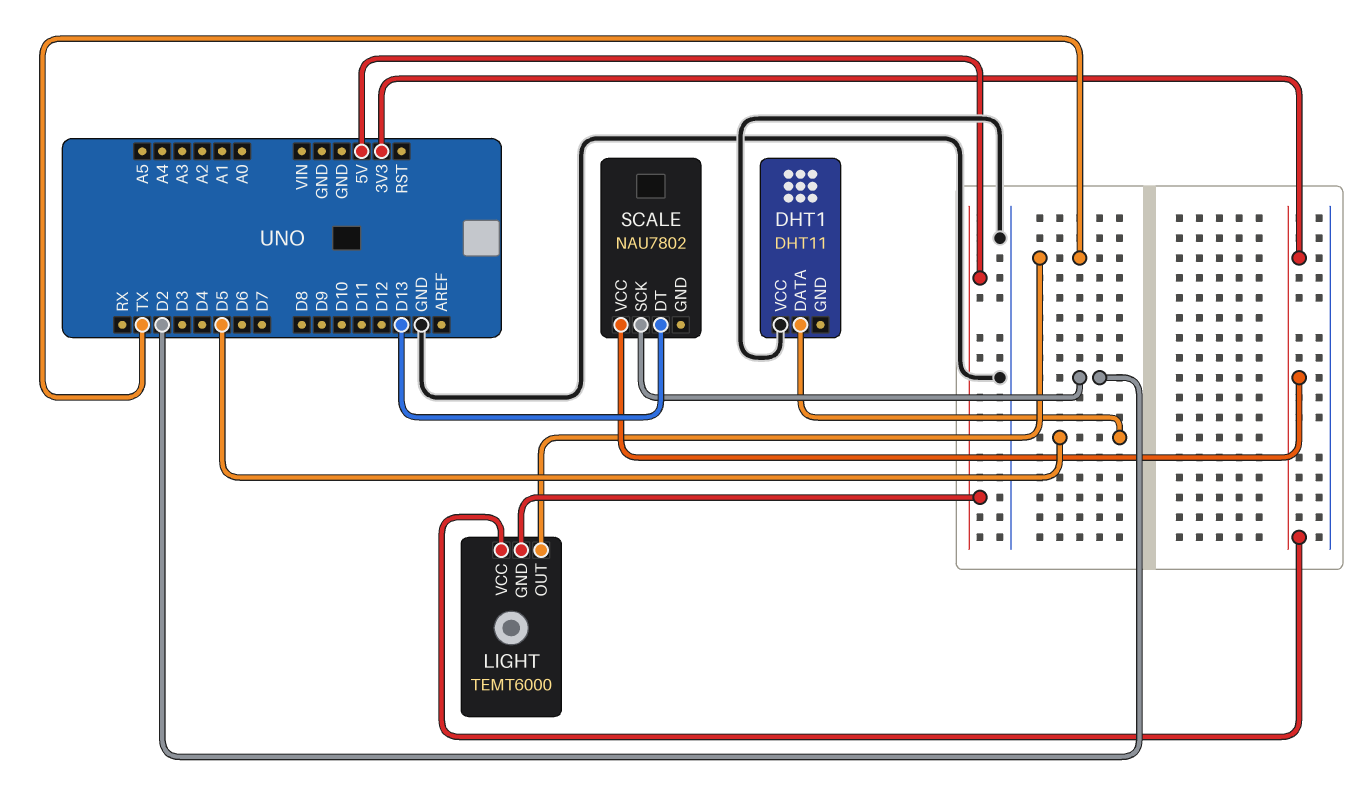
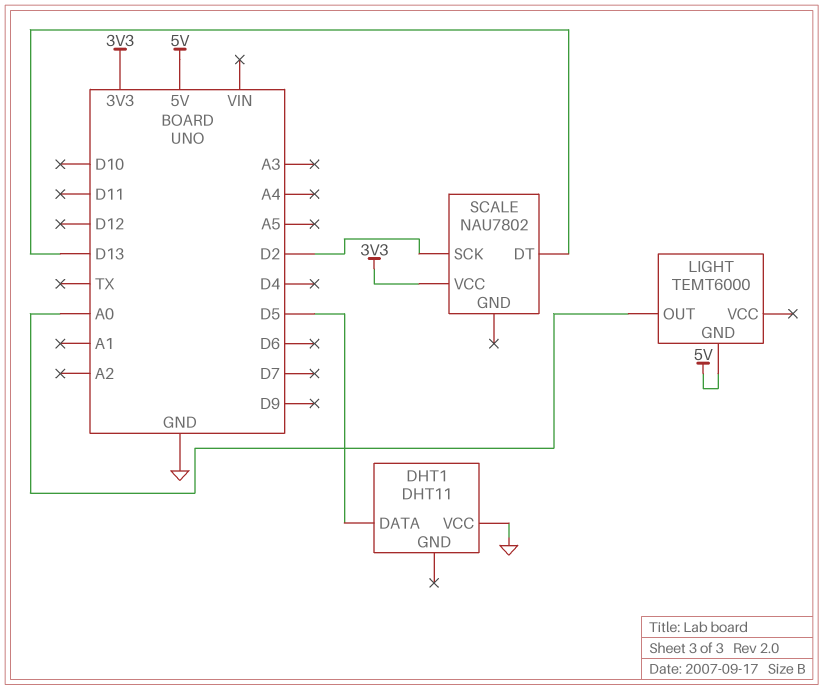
LIGHT pin OUT: TX -> A0
LIGHT pin VCC: 3V3 -> none

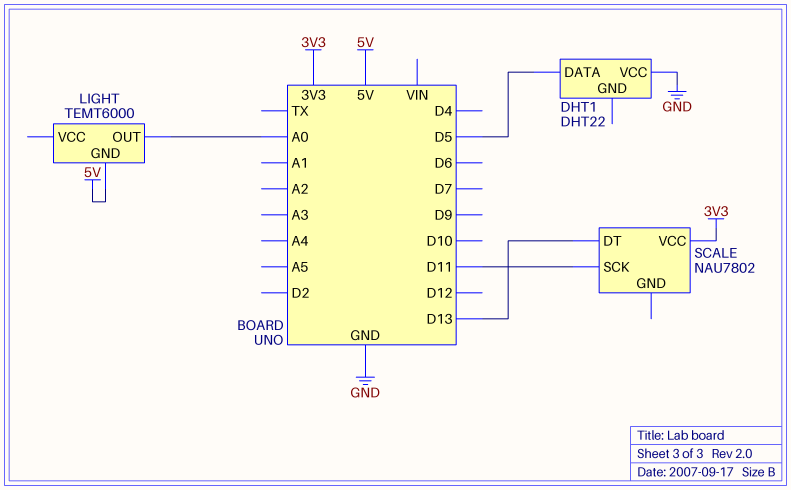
DHT1: DHT11 -> DHT22
SCALE pin SCK: D2 -> D11

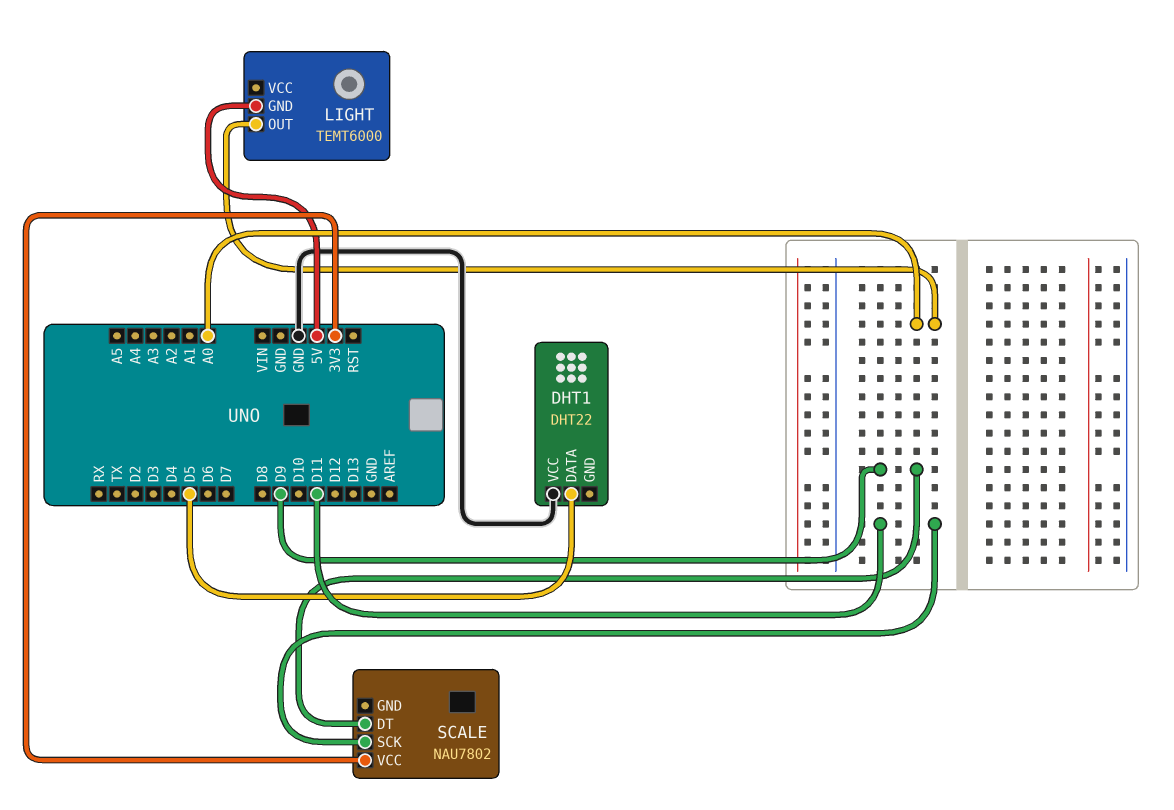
SCALE pin DT: D13 -> D9

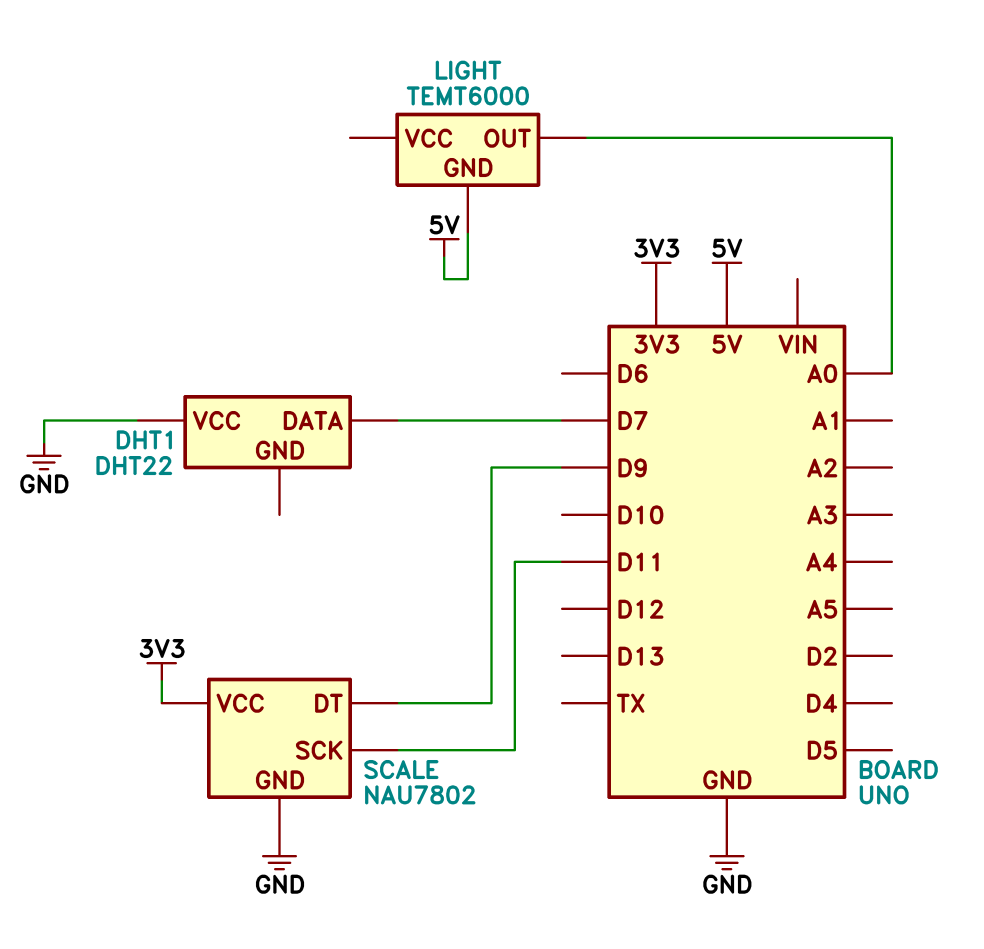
DHT1 pin DATA: D5 -> D7
SCALE pin GND: none -> GND

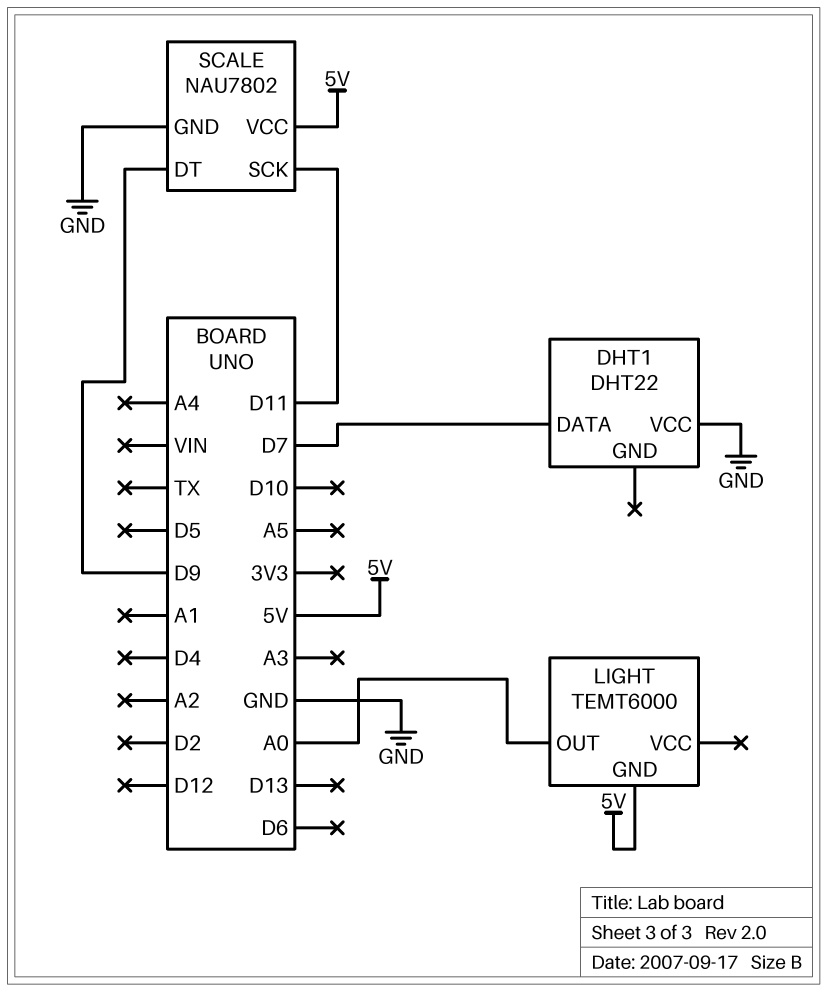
SCALE pin VCC: 3V3 -> 5V

